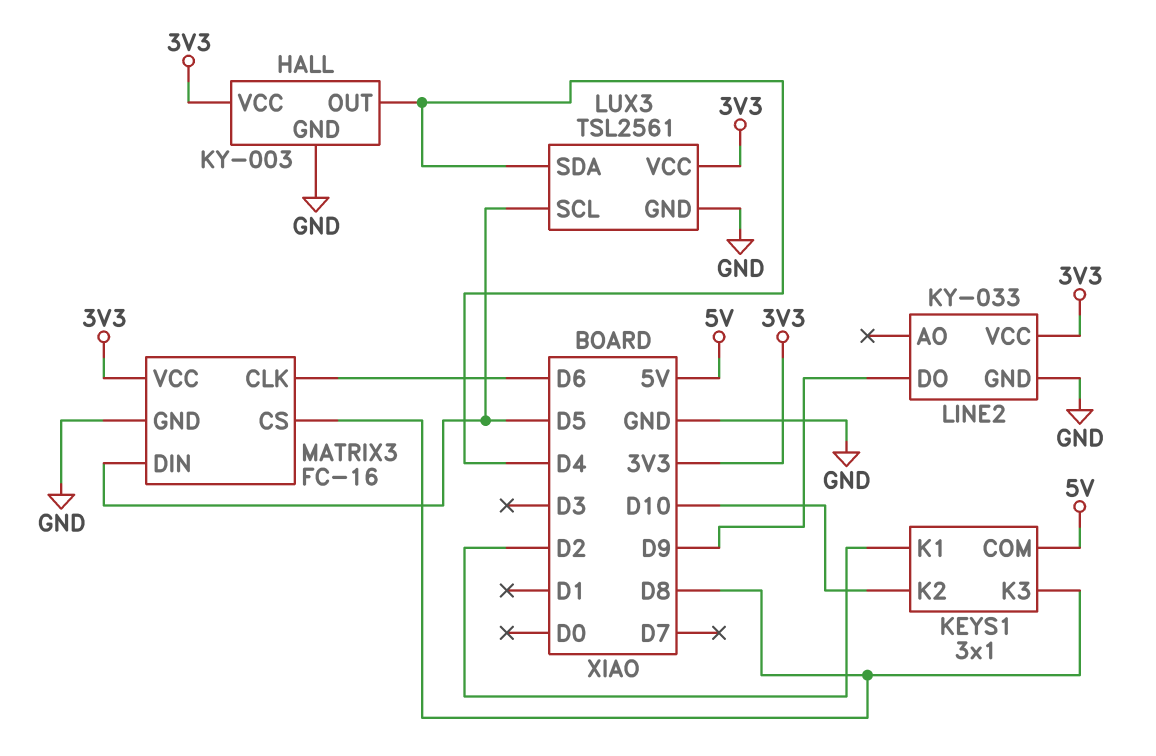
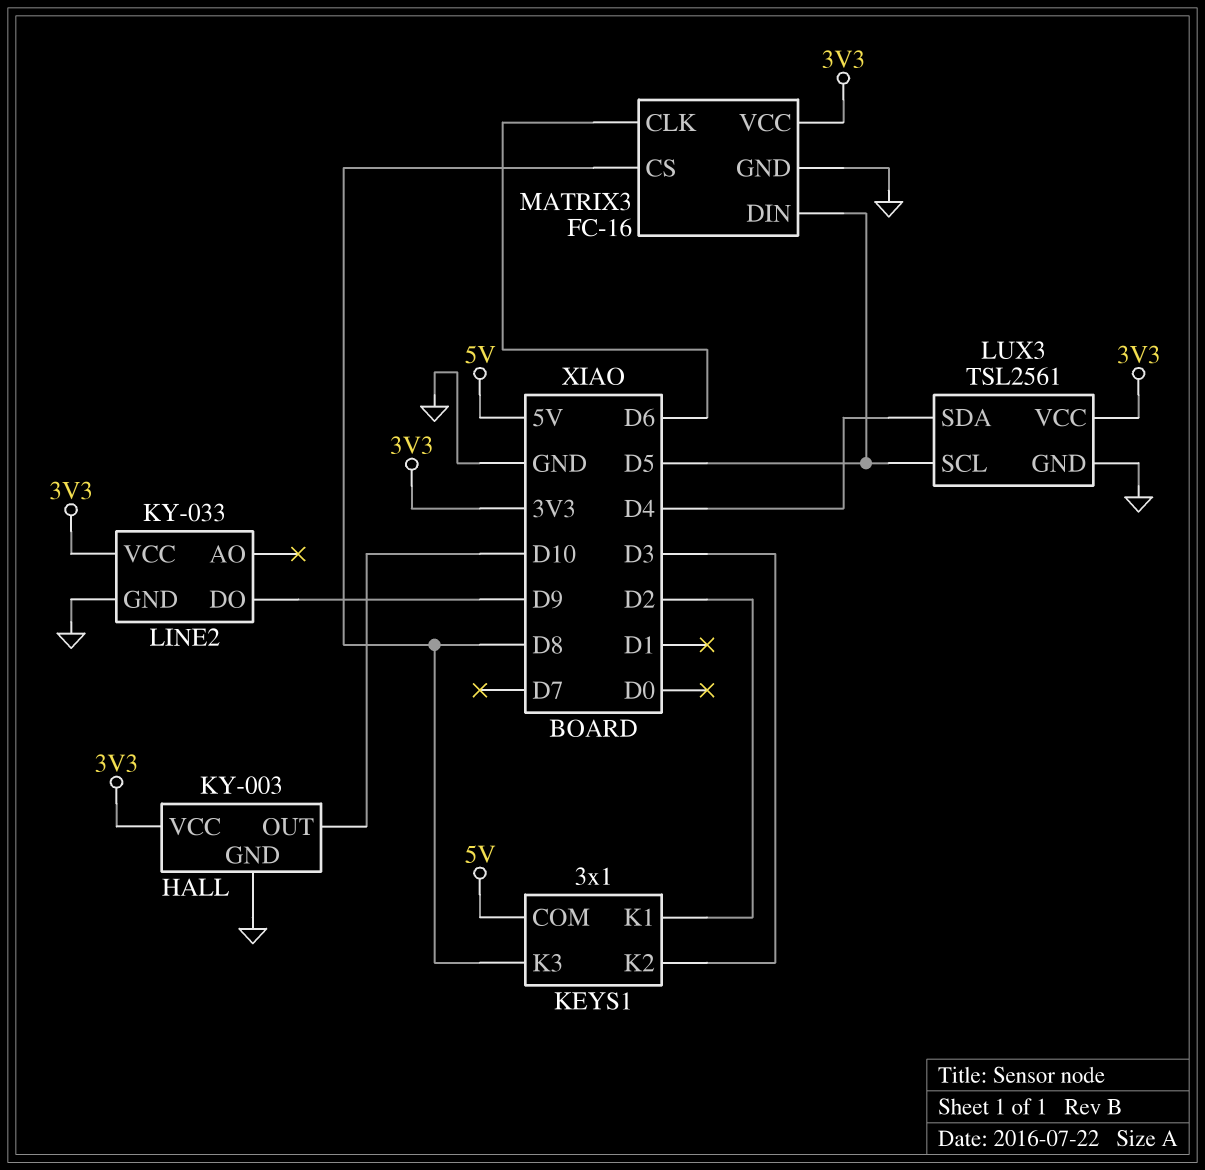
HALL pin OUT: D4 -> D10
KEYS1 pin K2: D10 -> D3

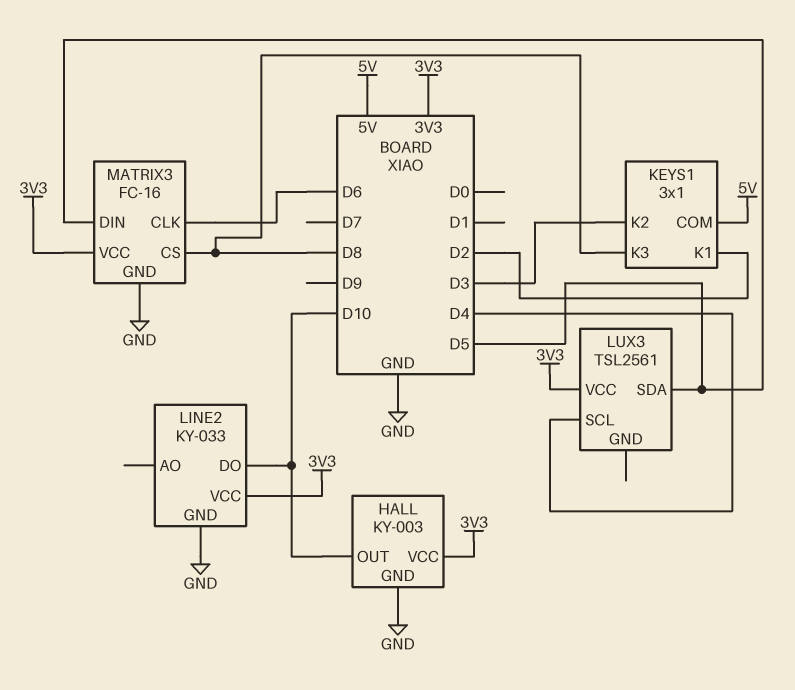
LINE2 pin DO: D9 -> D10
LUX3 pin GND: GND -> none
LUX3 pin SCL: D5 -> D4
LUX3 pin SDA: D4 -> D5

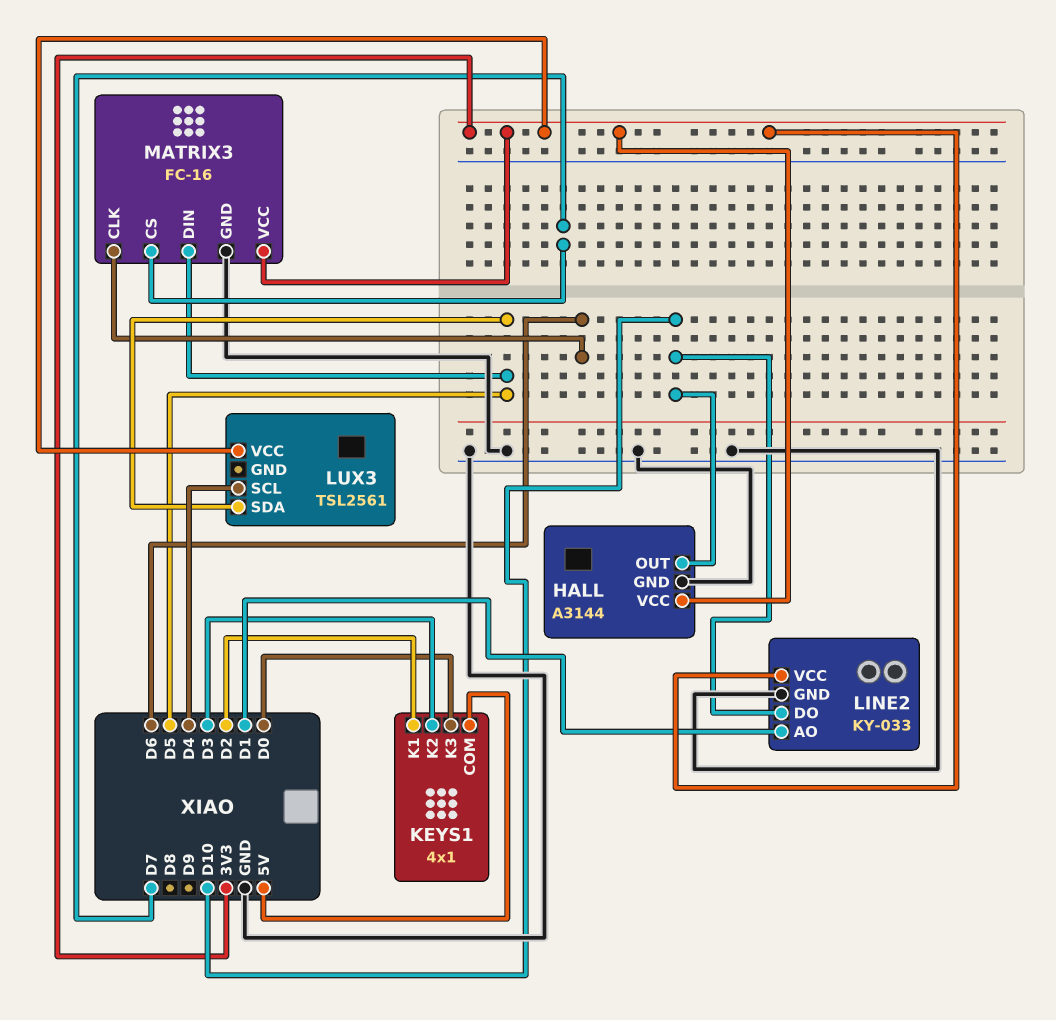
HALL: KY-003 -> A3144
KEYS1: 3x1 -> 4x1
KEYS1 pin K3: D8 -> D0
LINE2 pin AO: none -> D1
MATRIX3 pin CS: D8 -> D7

